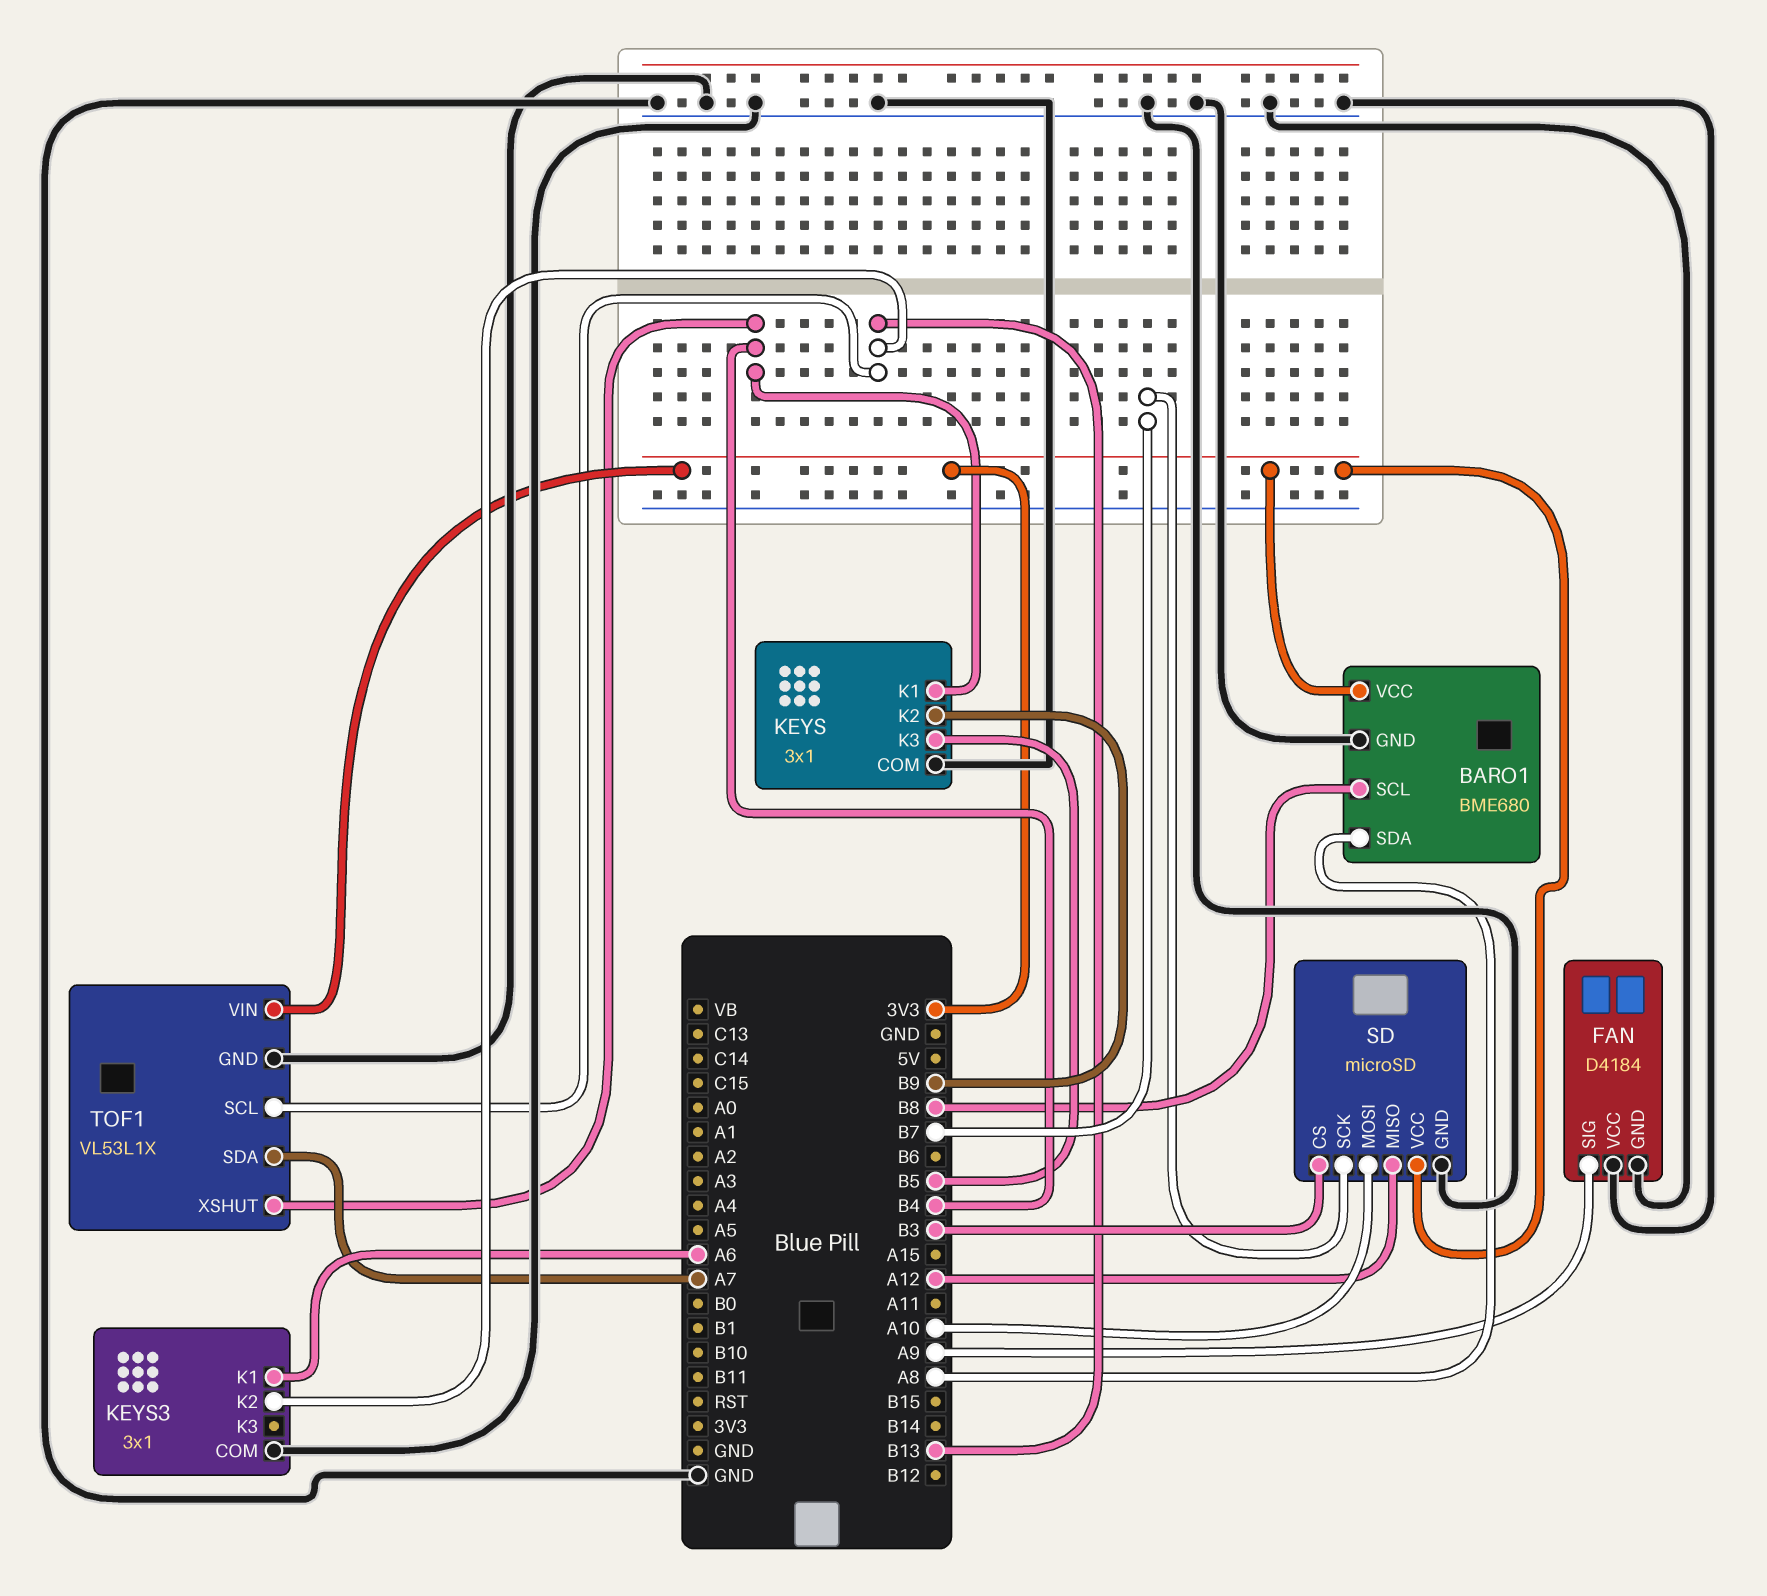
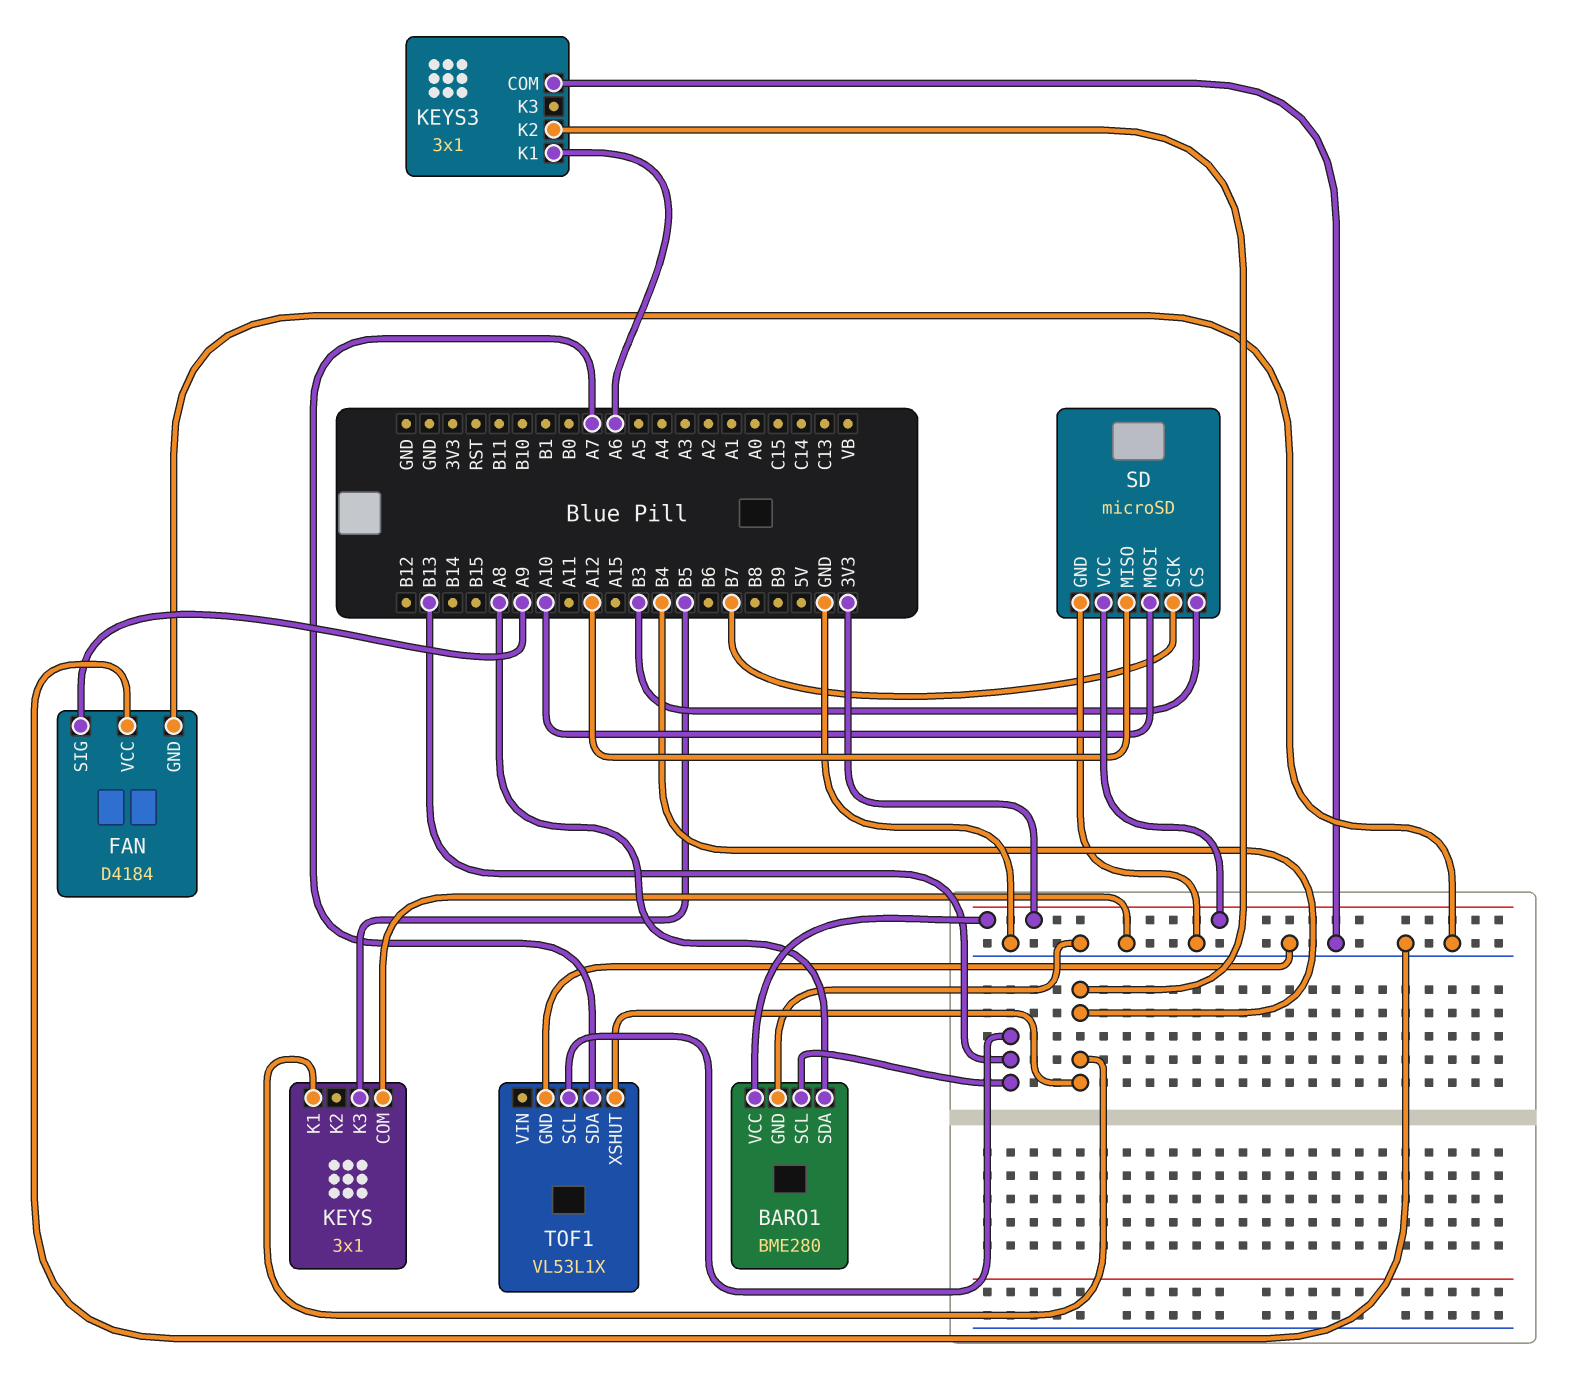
BARO1: BME680 -> BME280
BARO1 pin SCL: B8 -> B13
KEYS pin K2: B9 -> none
KEYS3 pin K2: B13 -> B4
TOF1 pin VIN: 3V3 -> none

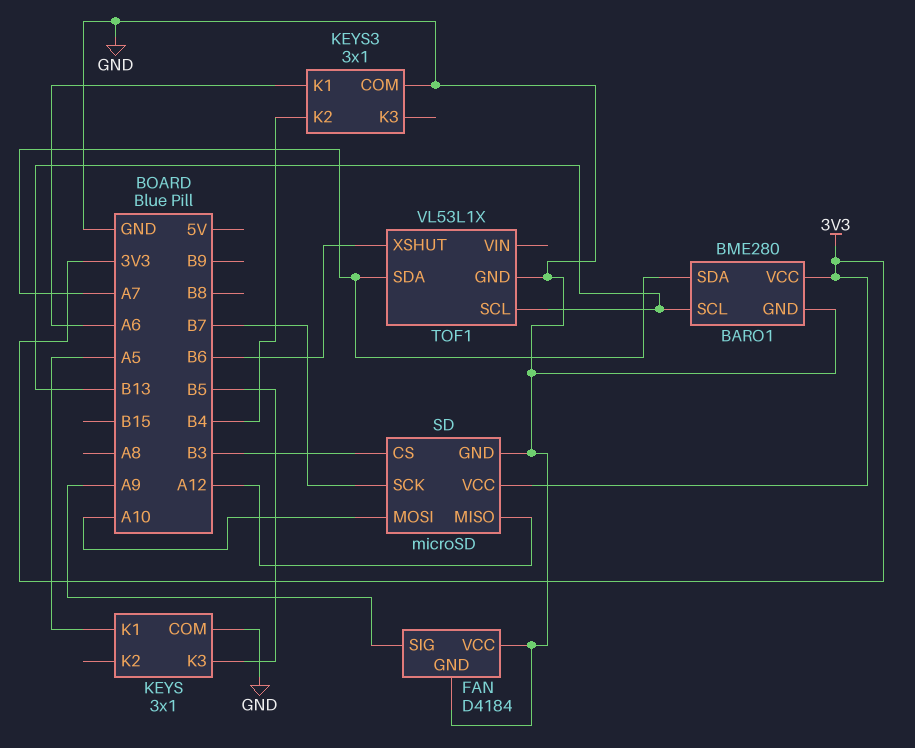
BARO1 pin SDA: A8 -> A7
KEYS pin K1: B4 -> A5
TOF1 pin XSHUT: B4 -> B6

